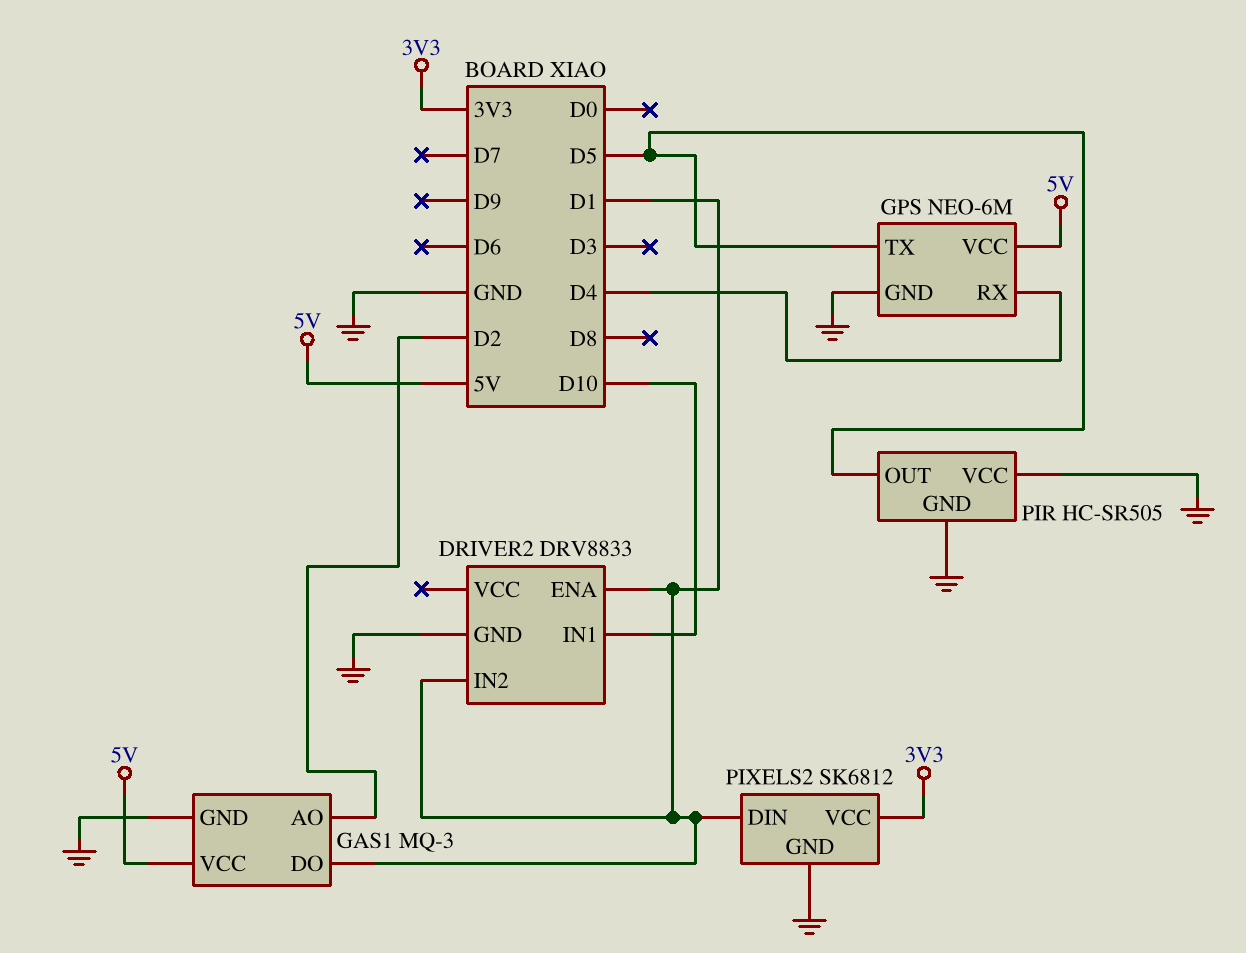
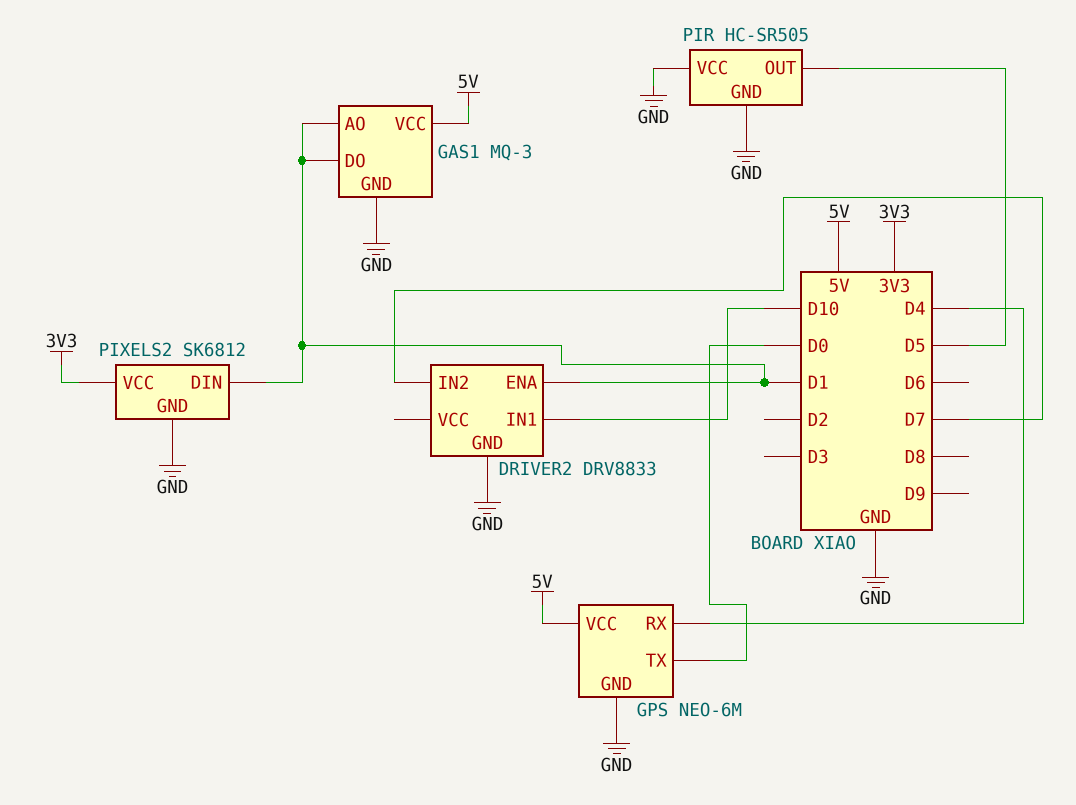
DRIVER2 pin IN2: D1 -> D7
GAS1 pin AO: D2 -> D1
GPS pin TX: D5 -> D0

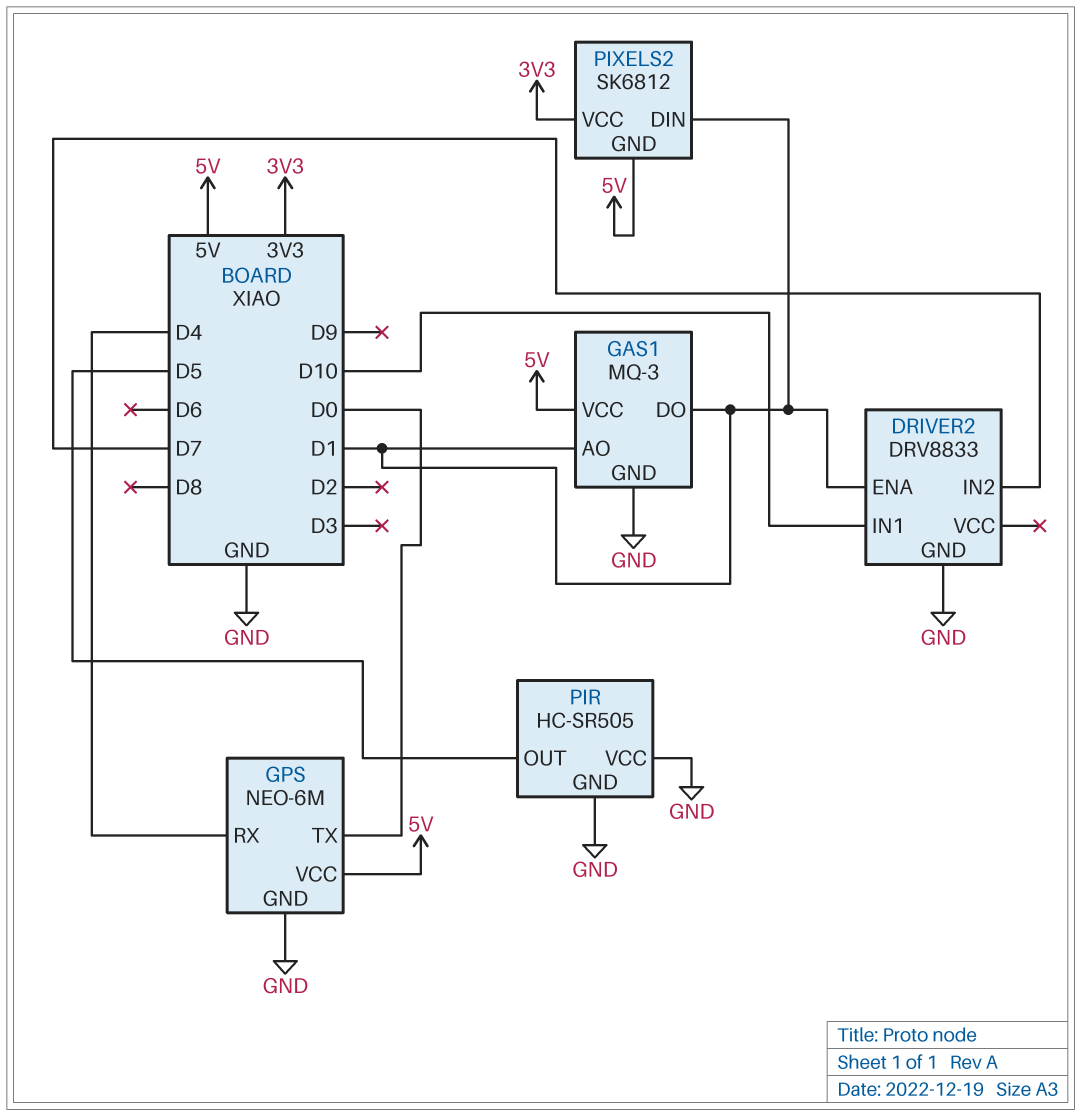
PIXELS2 pin GND: GND -> 5V

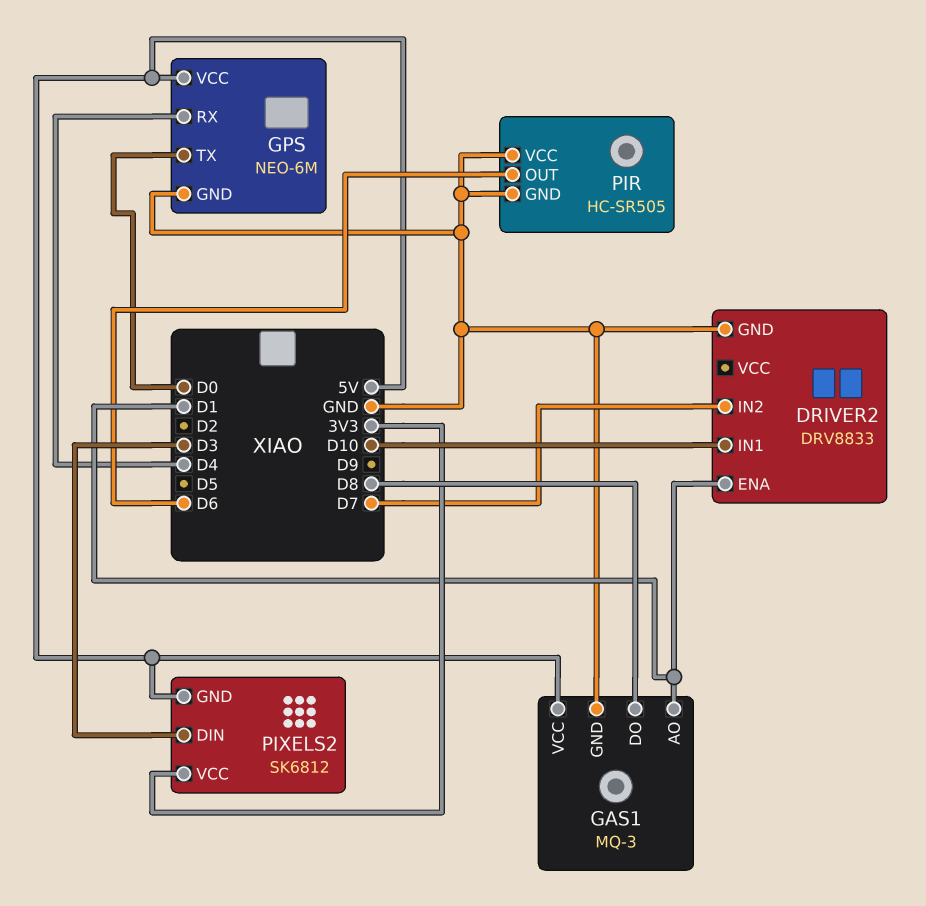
GAS1 pin DO: D1 -> D8
PIR pin OUT: D5 -> D6
PIXELS2 pin DIN: D1 -> D3

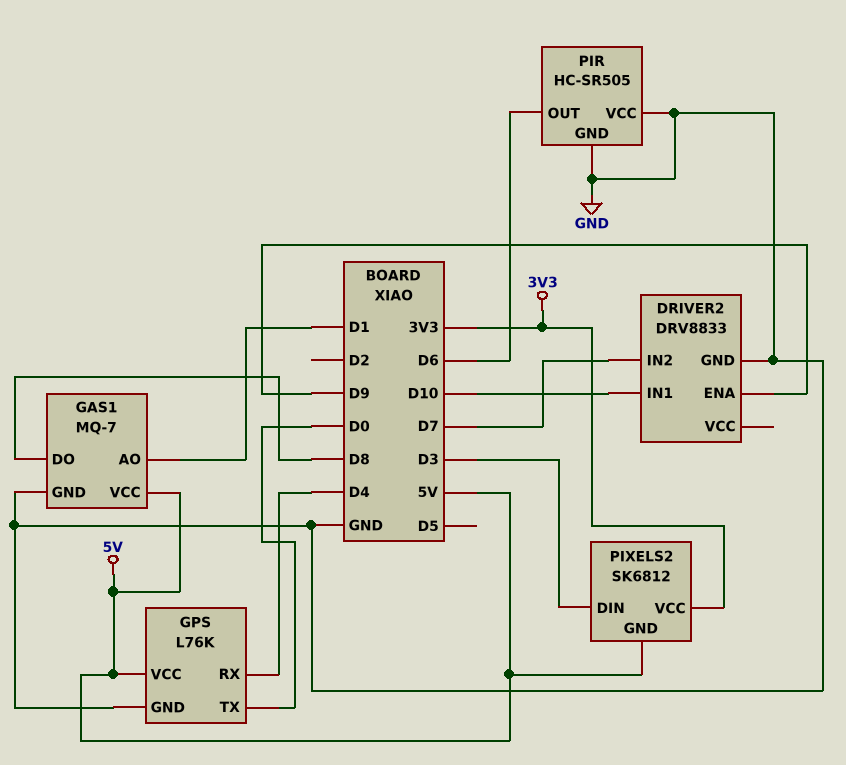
DRIVER2 pin ENA: D1 -> D9
GAS1: MQ-3 -> MQ-7
GPS: NEO-6M -> L76K

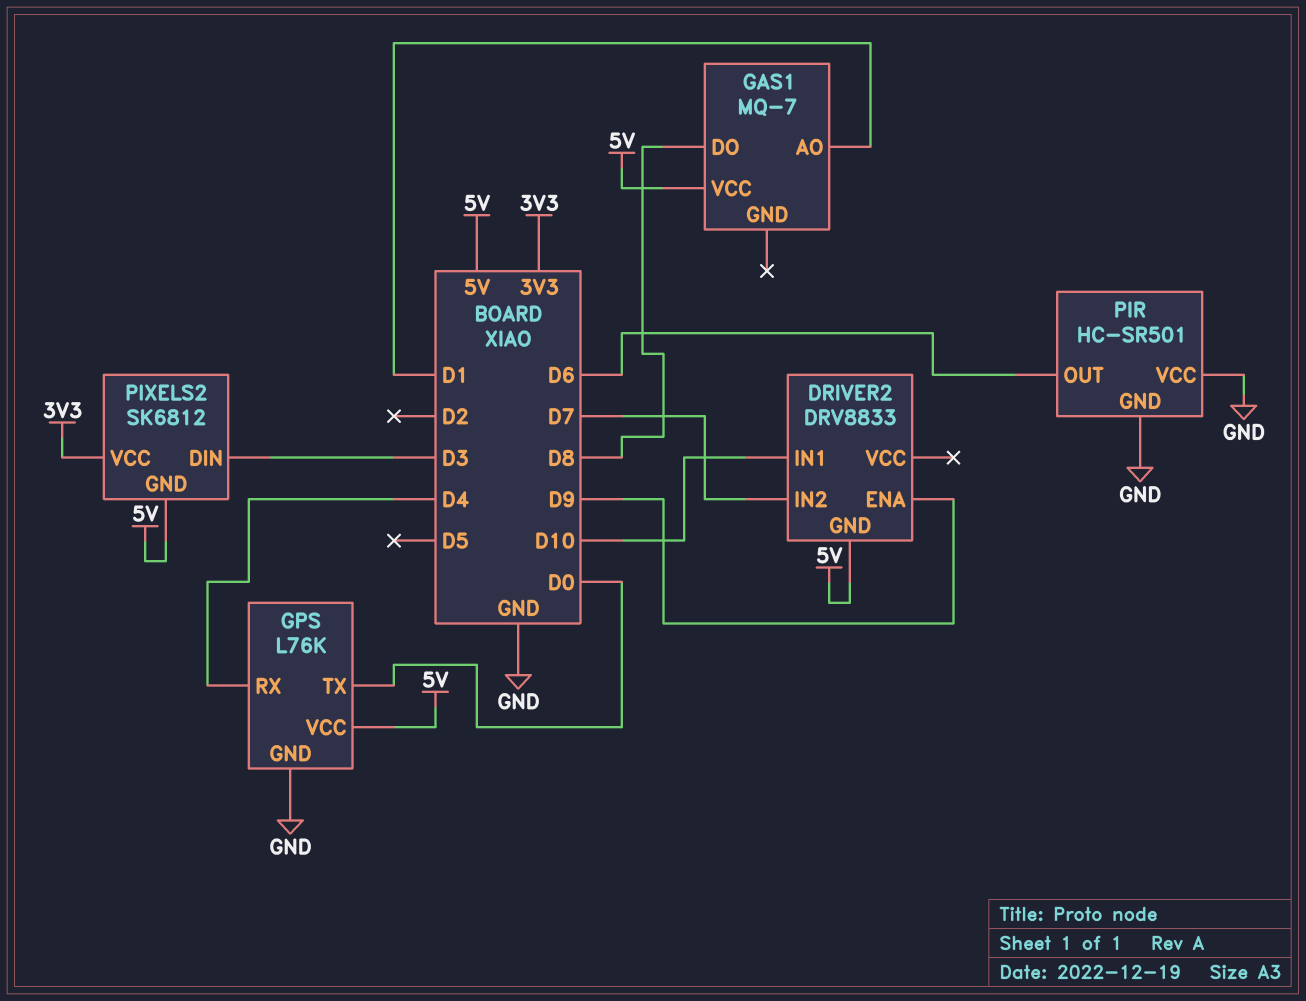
DRIVER2 pin GND: GND -> 5V
GAS1 pin GND: GND -> none
PIR: HC-SR505 -> HC-SR501

